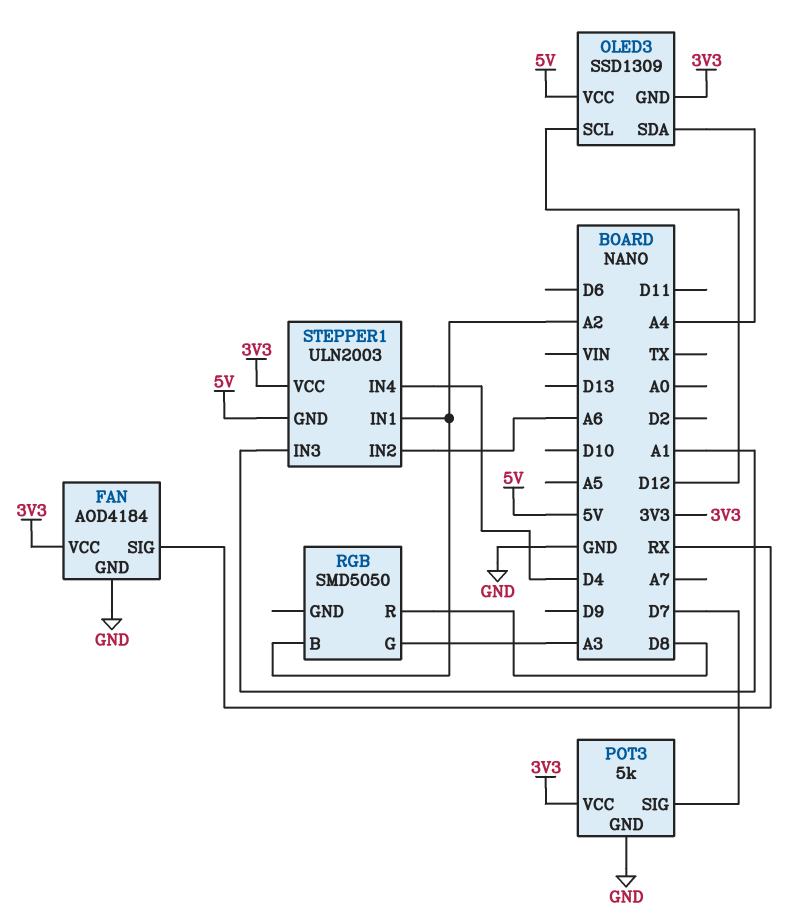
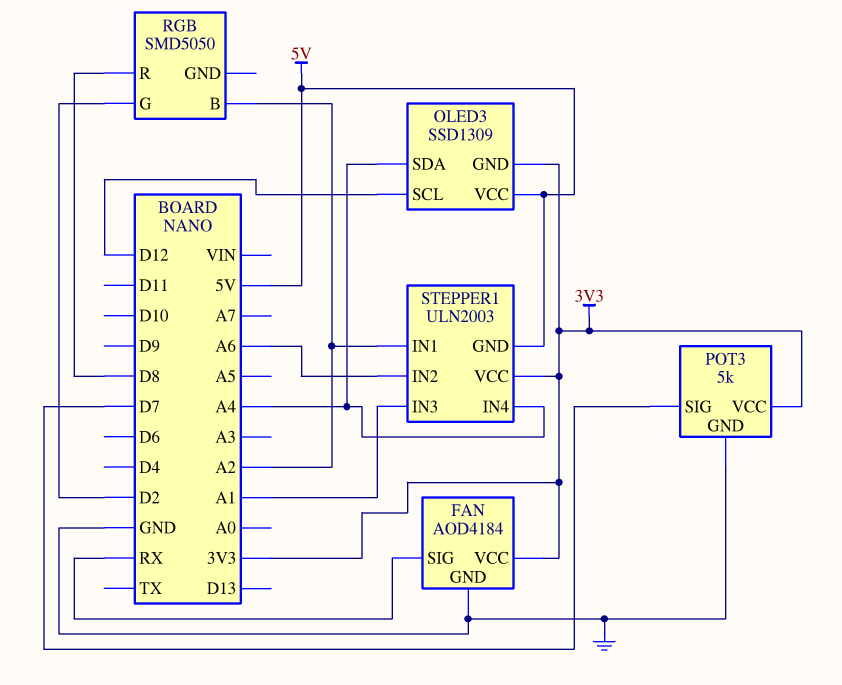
RGB pin G: A3 -> D2
STEPPER1 pin IN4: D4 -> A4

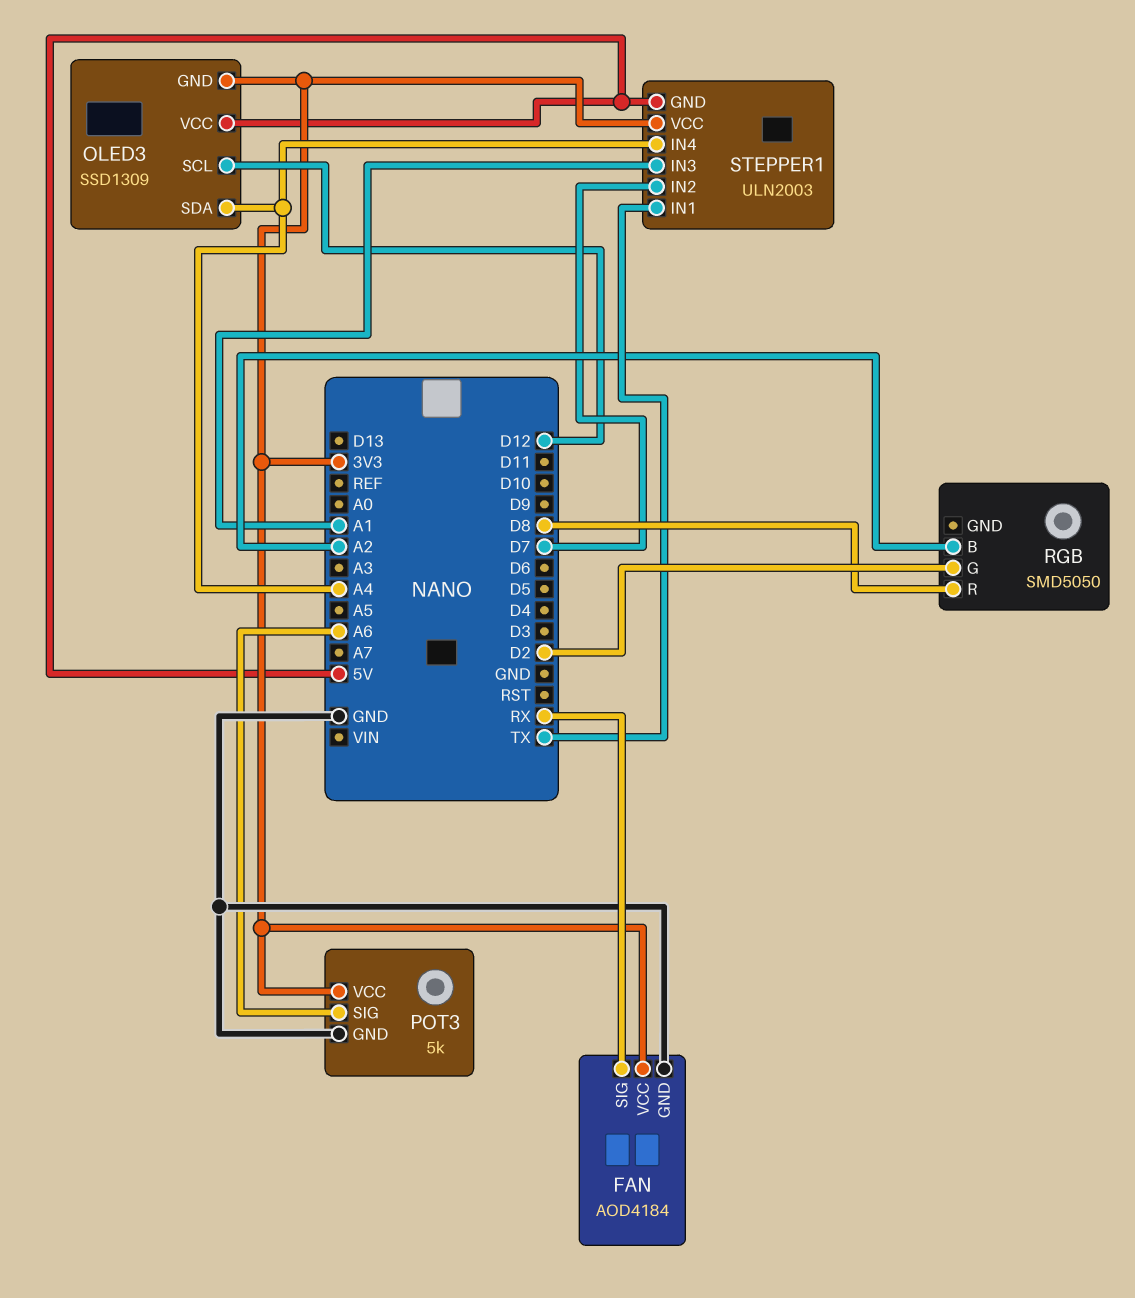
POT3 pin SIG: D7 -> A6
STEPPER1 pin IN1: A2 -> TX
STEPPER1 pin IN2: A6 -> D7

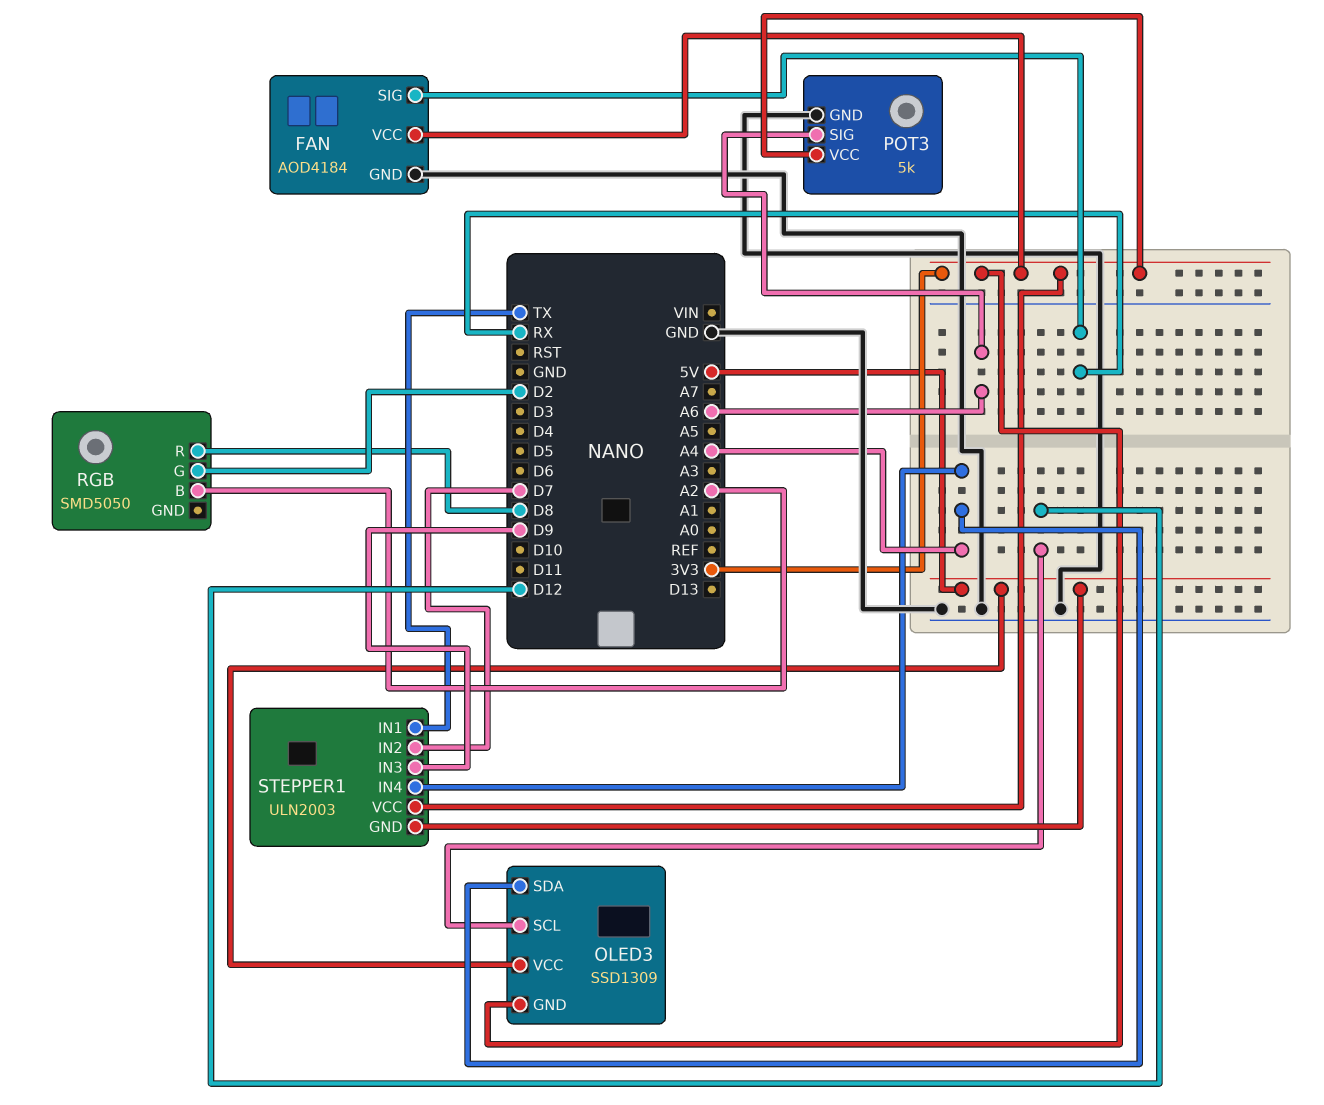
STEPPER1 pin IN3: A1 -> D9

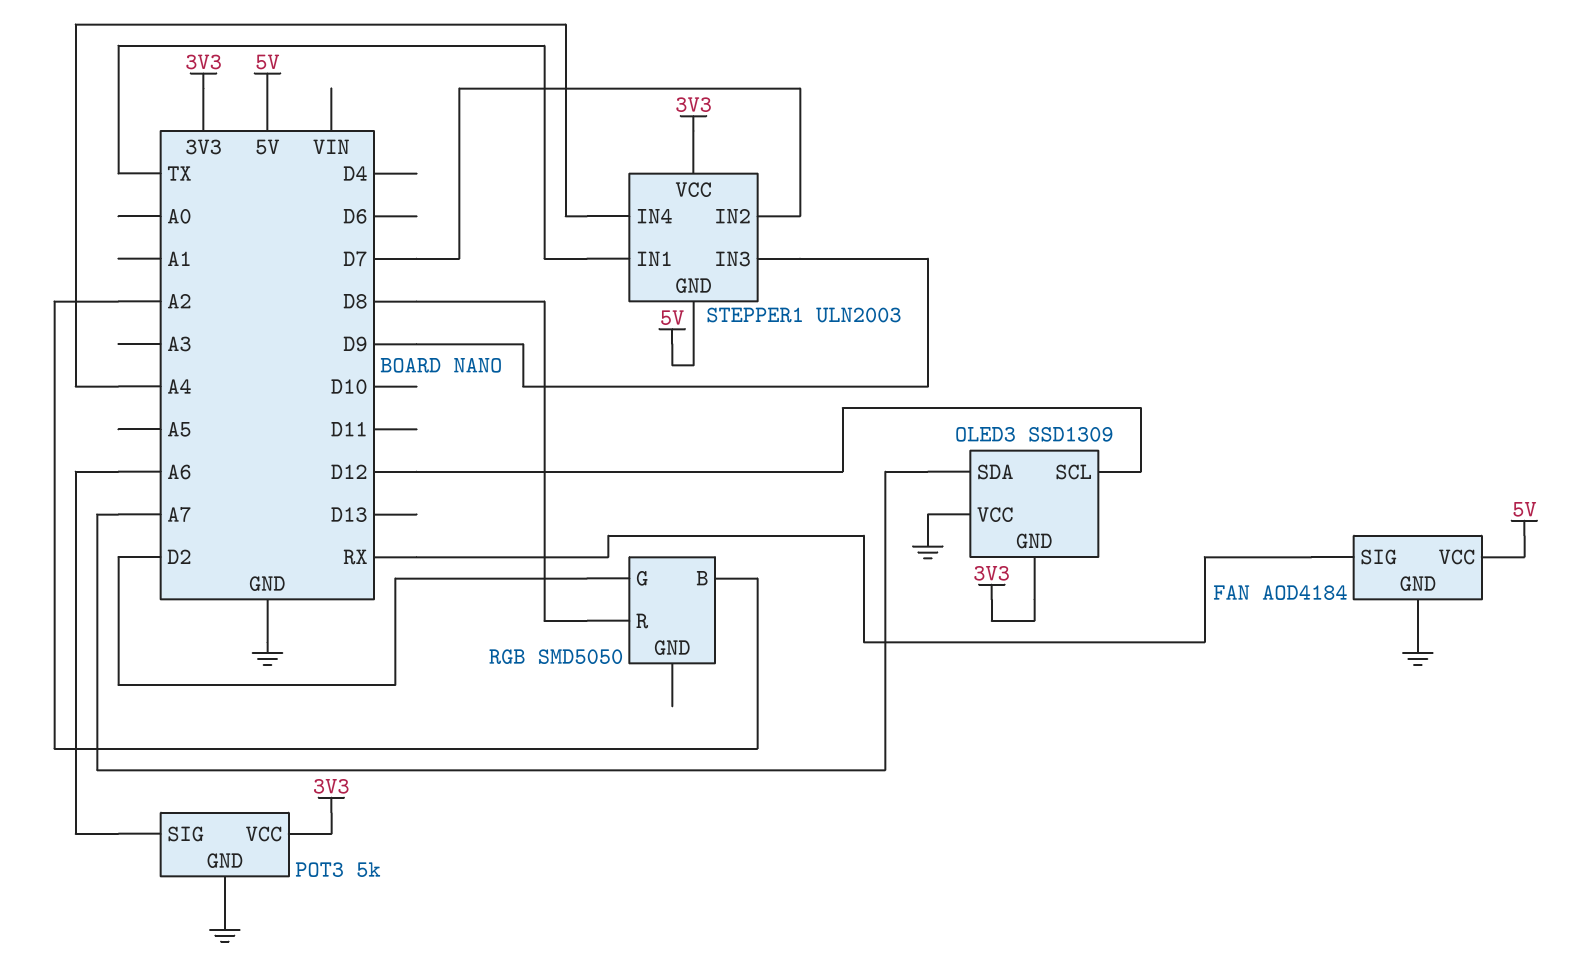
FAN pin VCC: 3V3 -> 5V
OLED3 pin SDA: A4 -> A7
OLED3 pin VCC: 5V -> GND

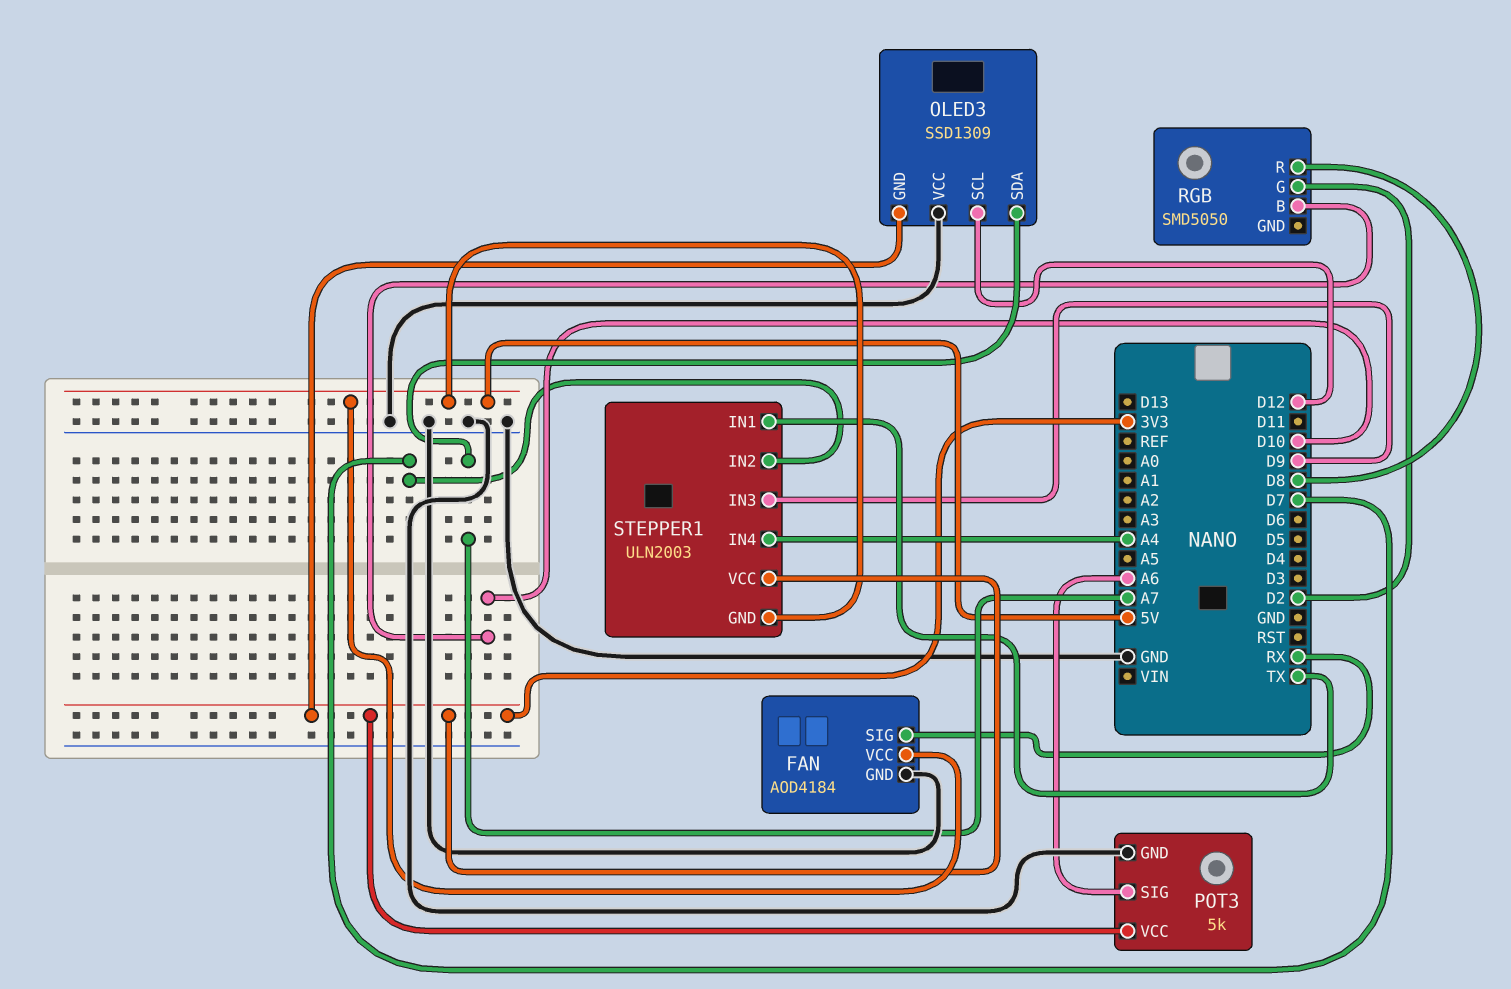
RGB pin B: A2 -> D10

